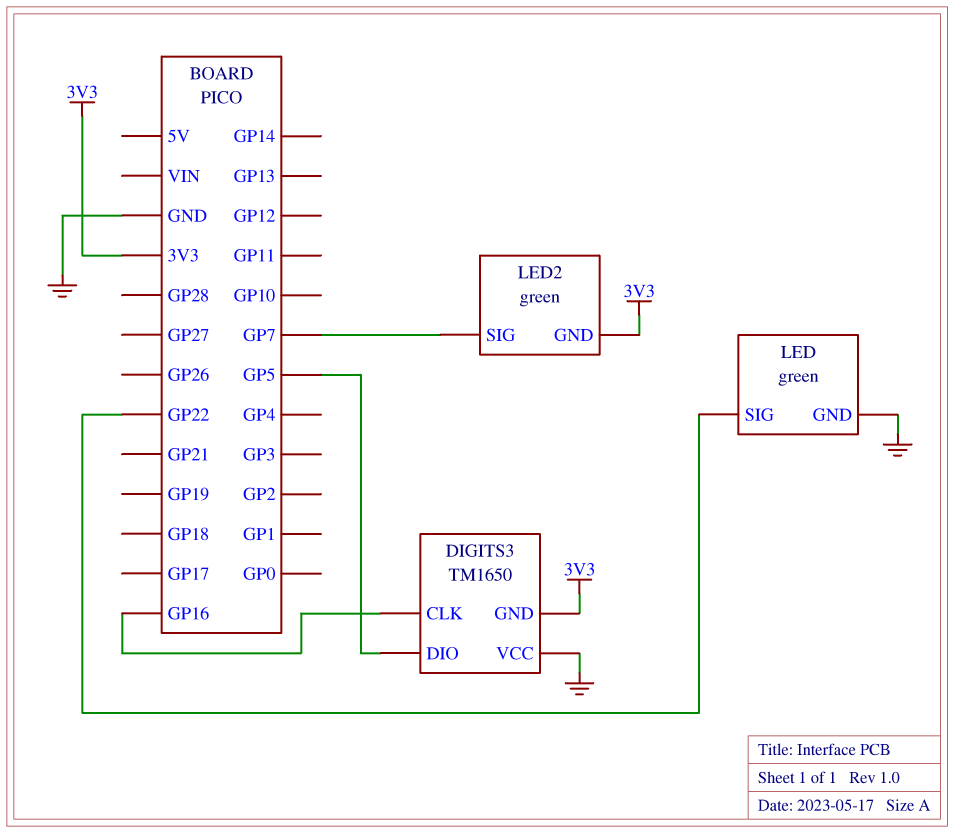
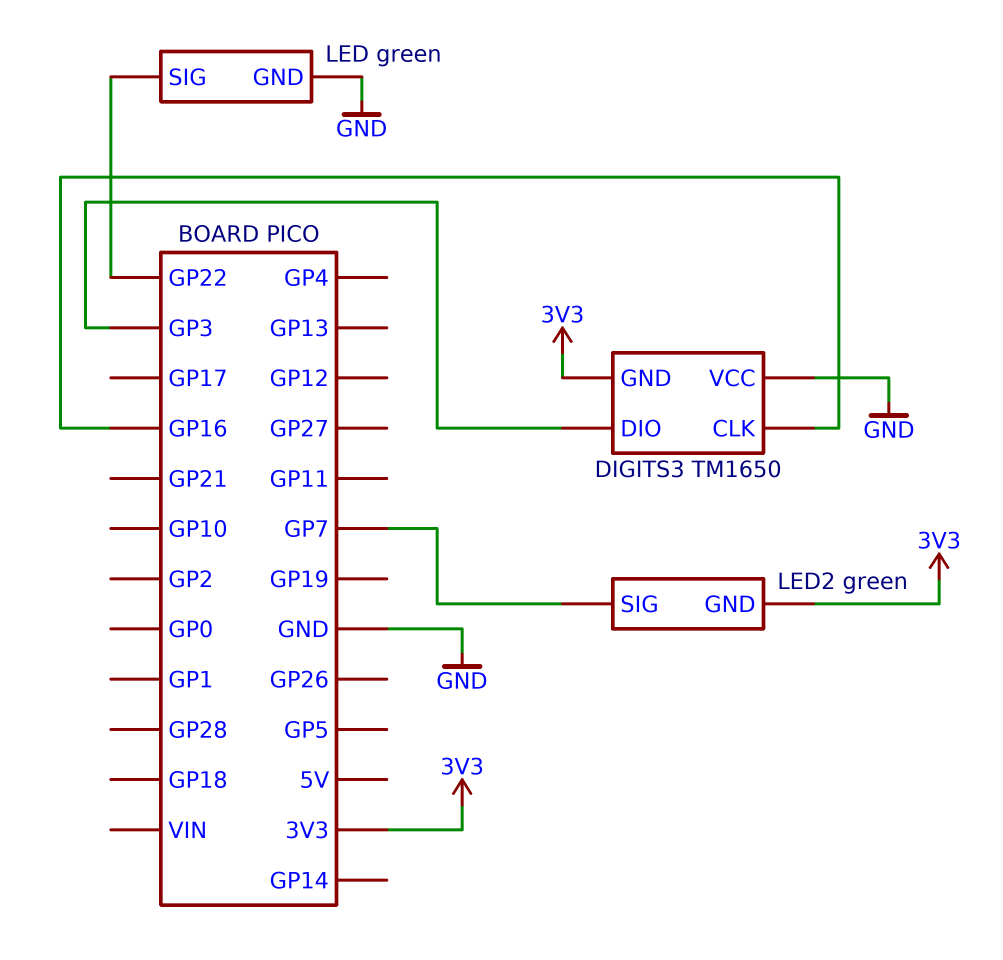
DIGITS3 pin DIO: GP5 -> GP3

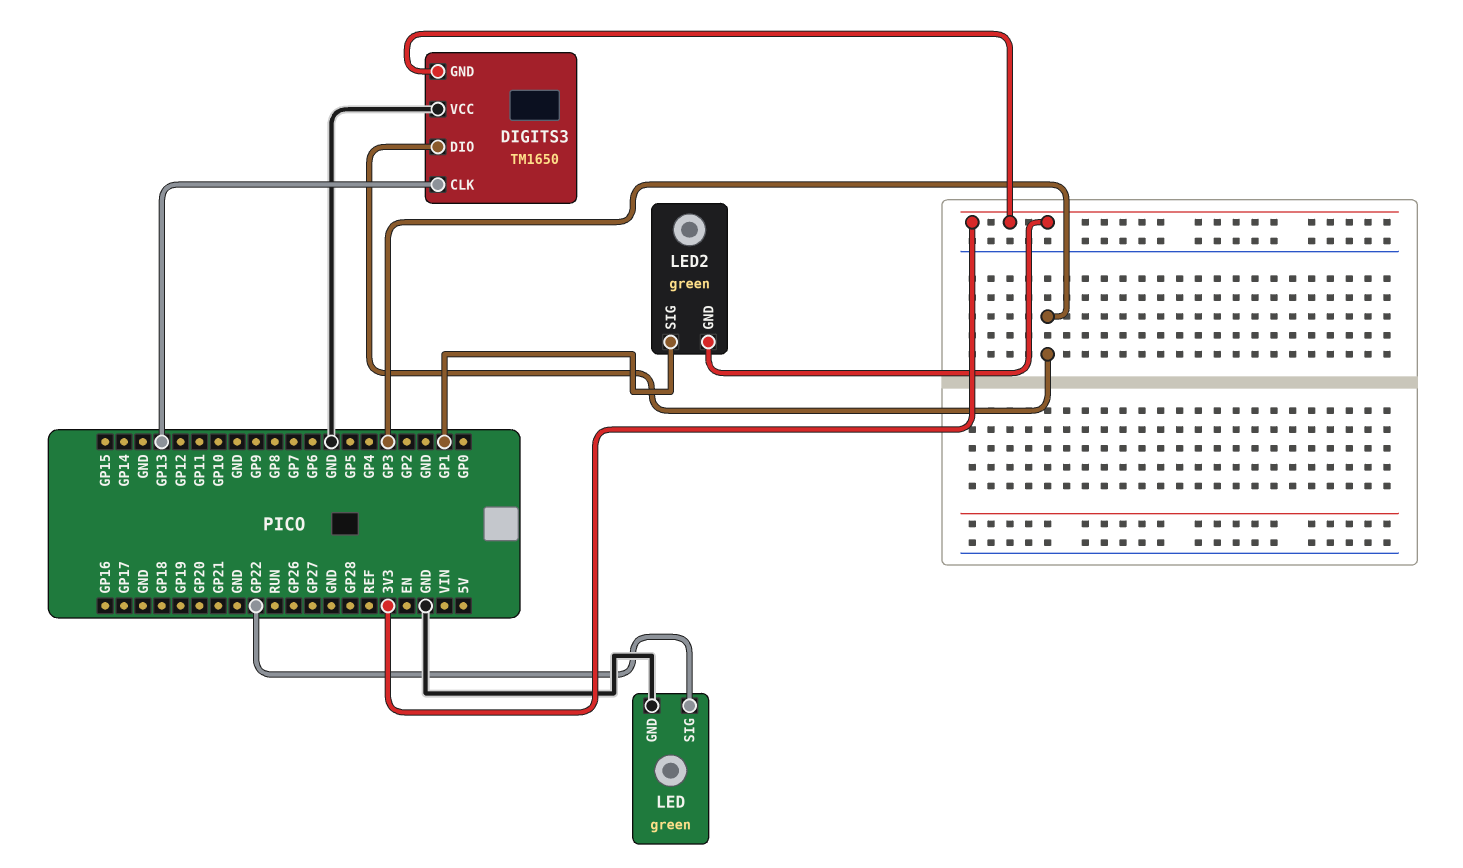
DIGITS3 pin CLK: GP16 -> GP13
LED2 pin SIG: GP7 -> GP1

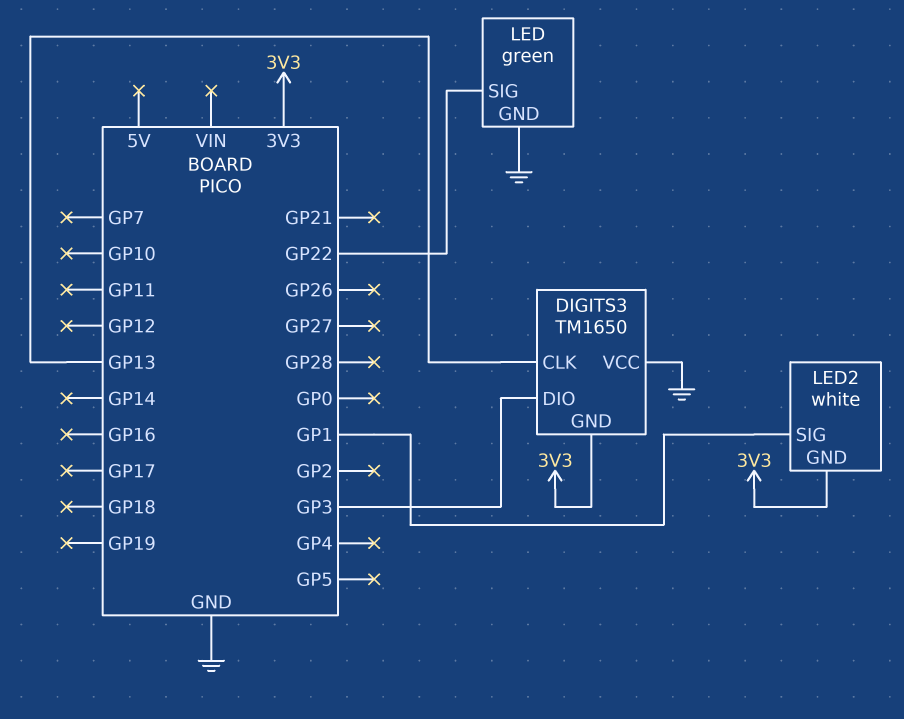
LED2: green -> white

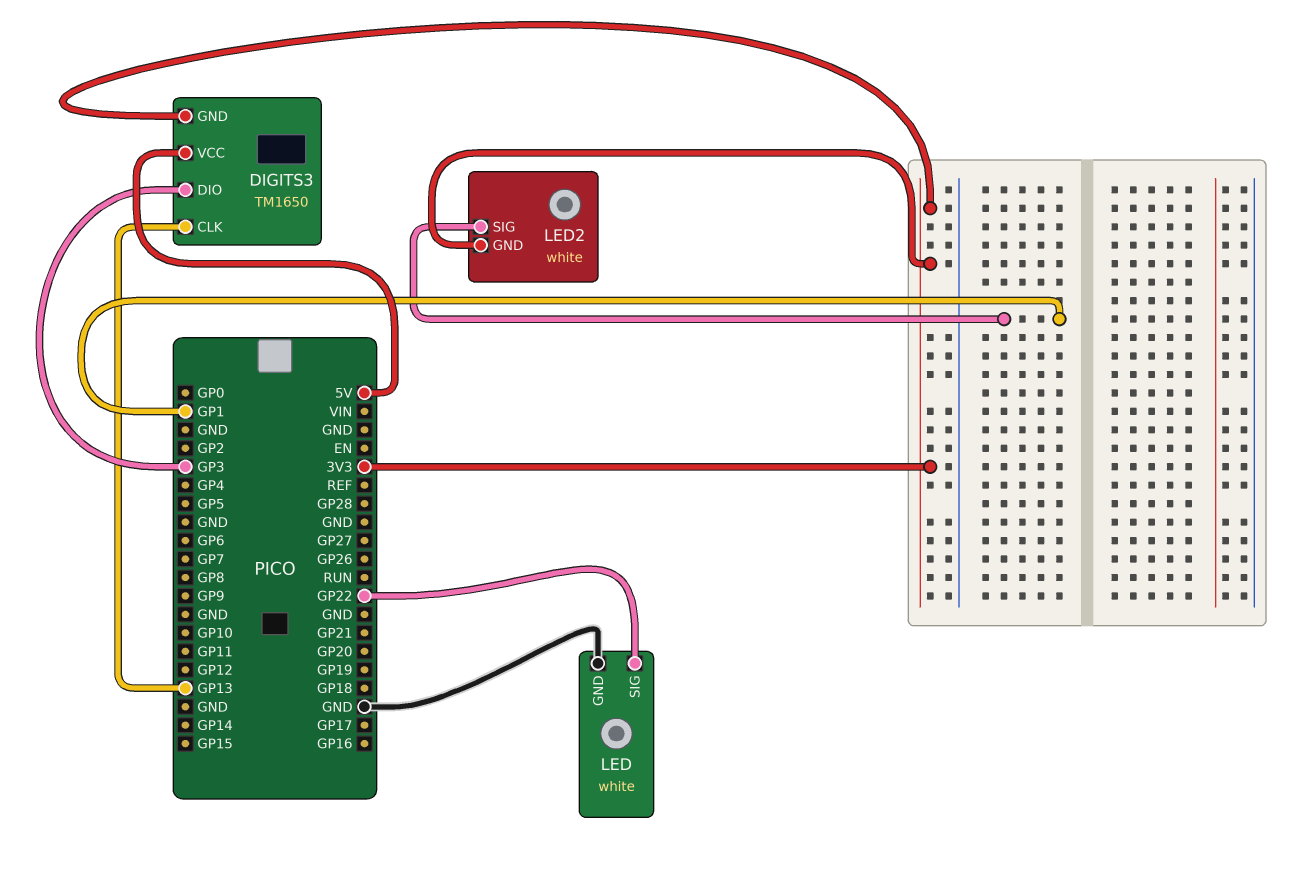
DIGITS3 pin VCC: GND -> 5V
LED: green -> white

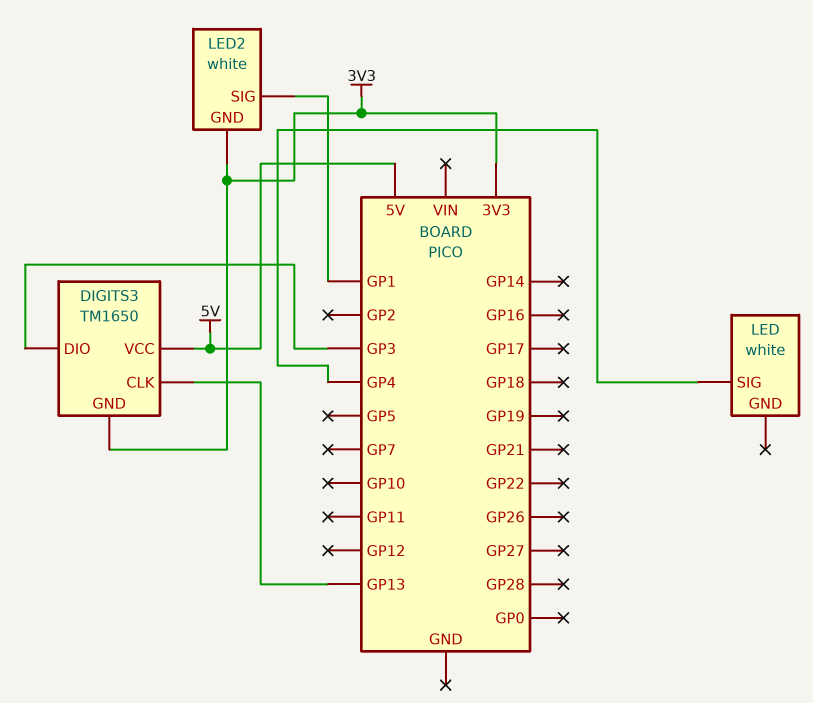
LED pin GND: GND -> none
LED pin SIG: GP22 -> GP4

